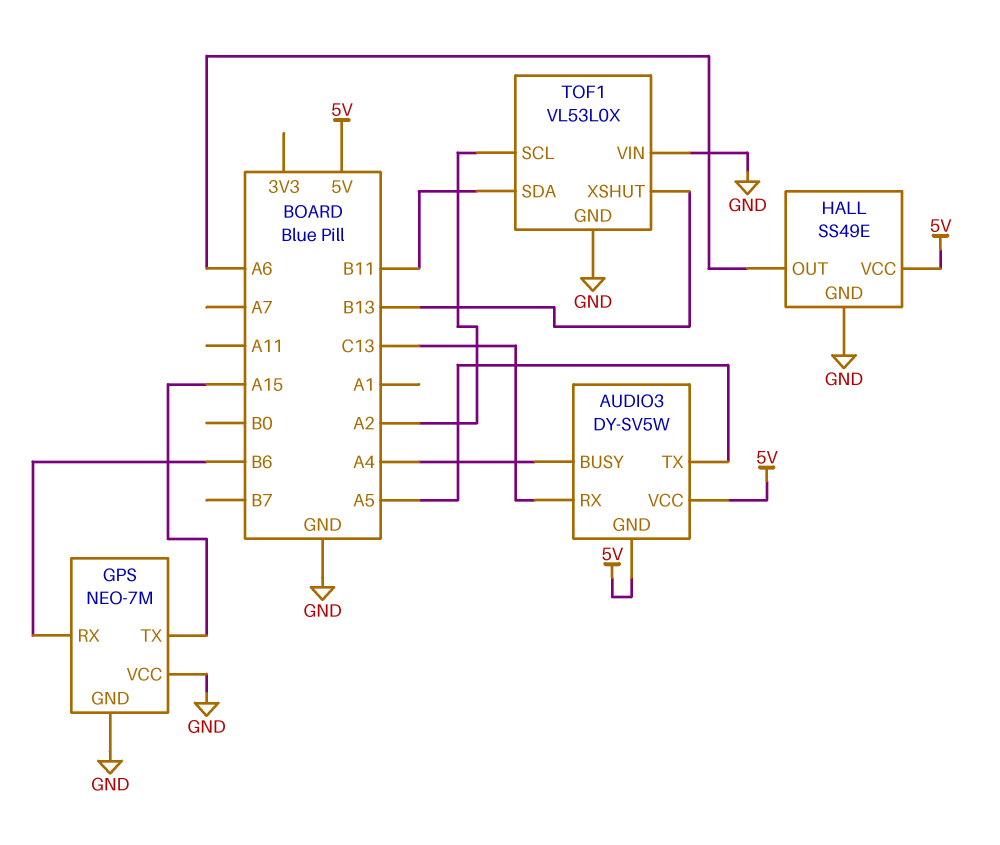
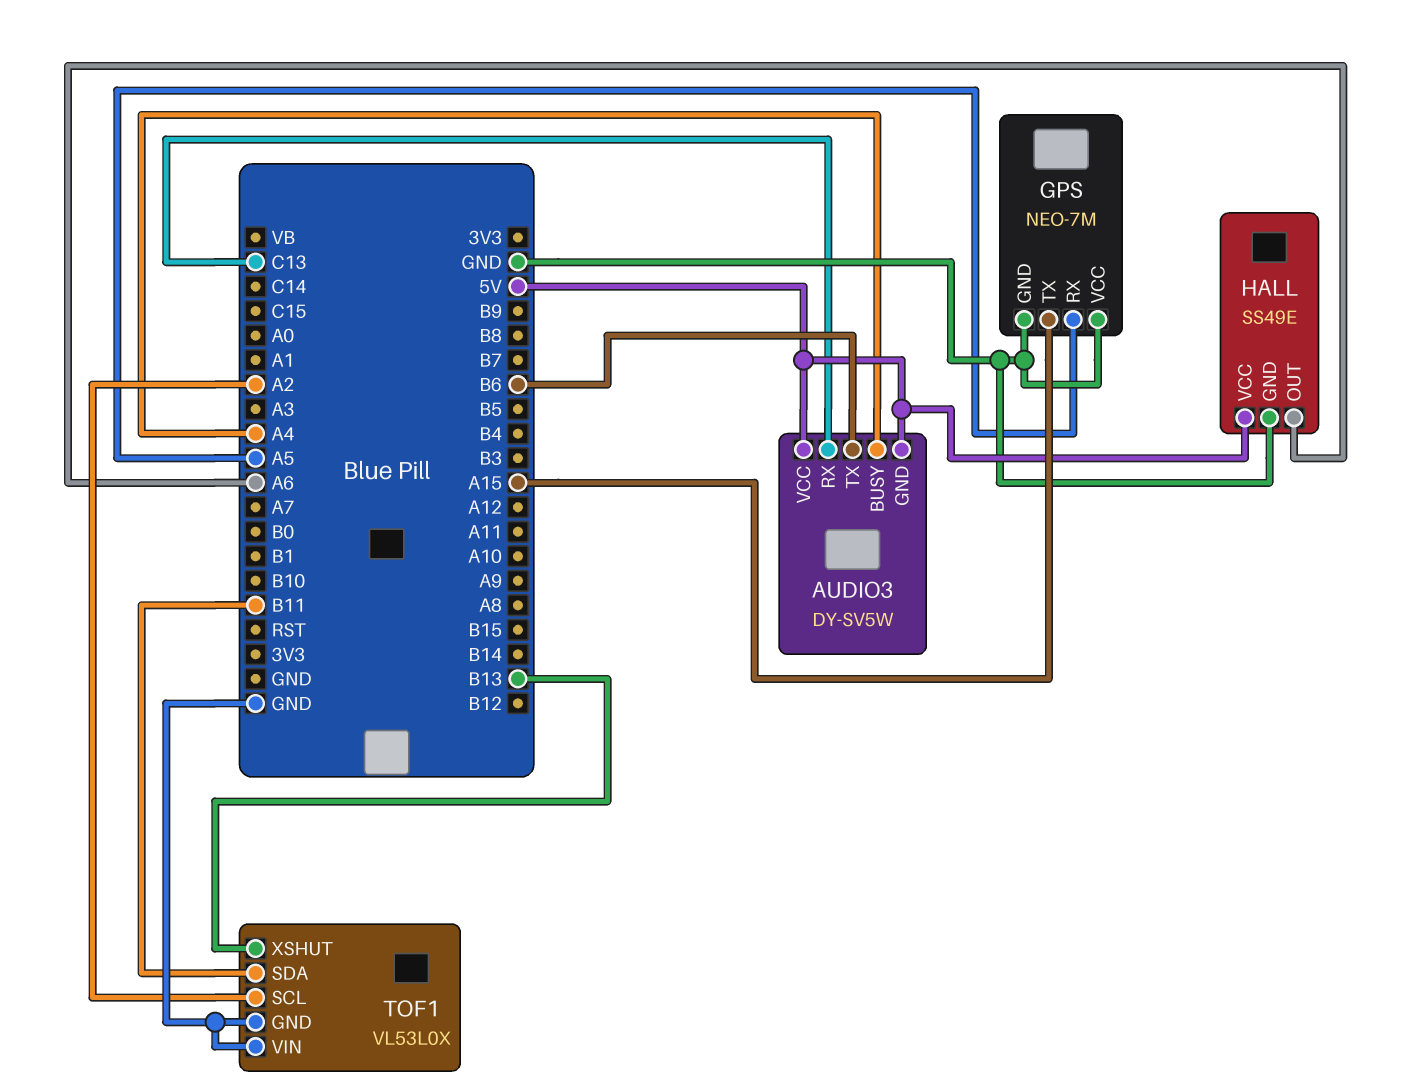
AUDIO3 pin TX: A5 -> B6
GPS pin RX: B6 -> A5

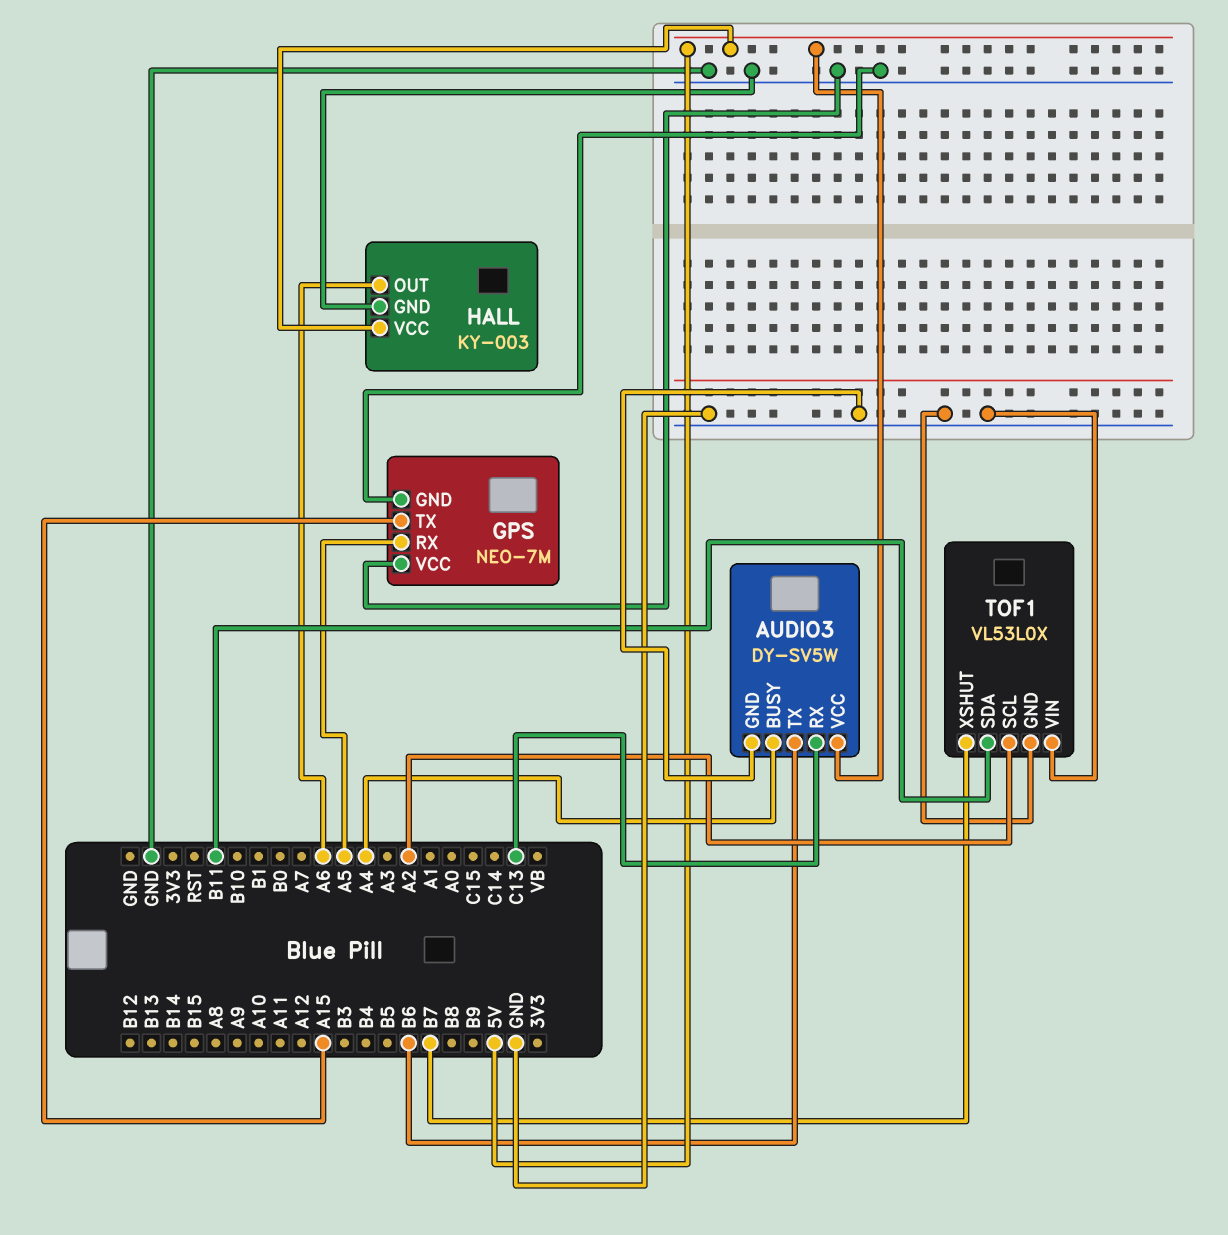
AUDIO3 pin GND: 5V -> GND
HALL: SS49E -> KY-003
TOF1 pin XSHUT: B13 -> B7

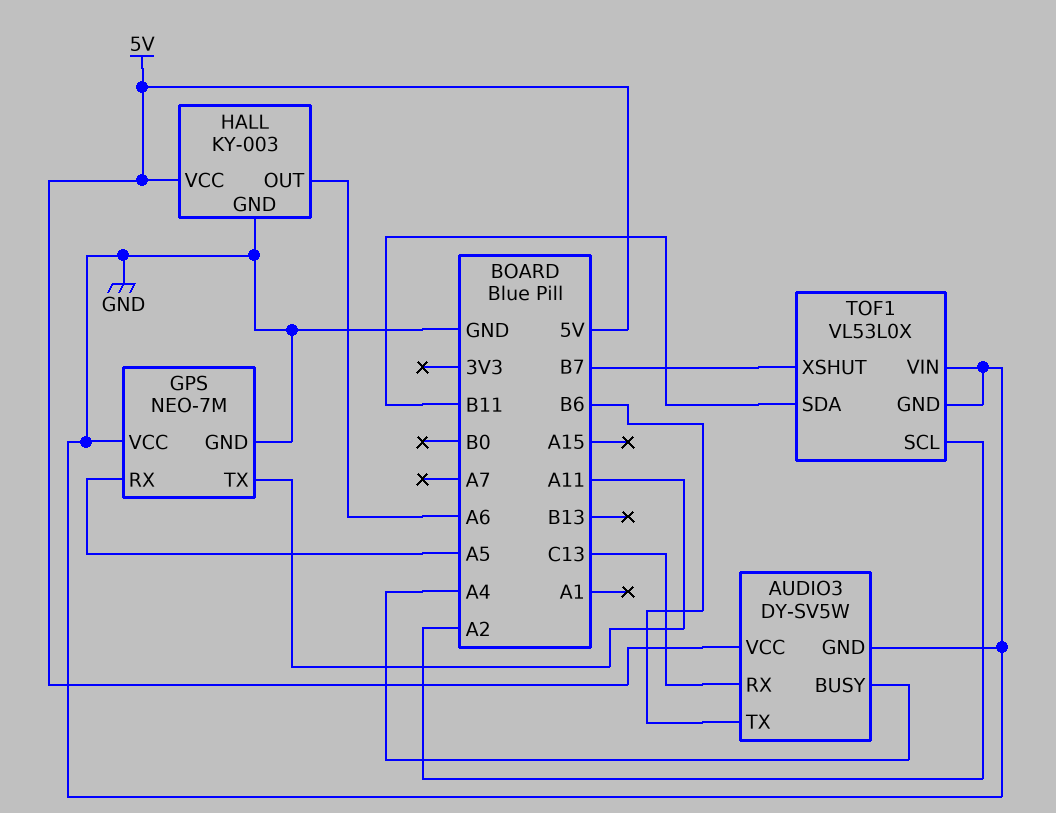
GPS pin TX: A15 -> A11

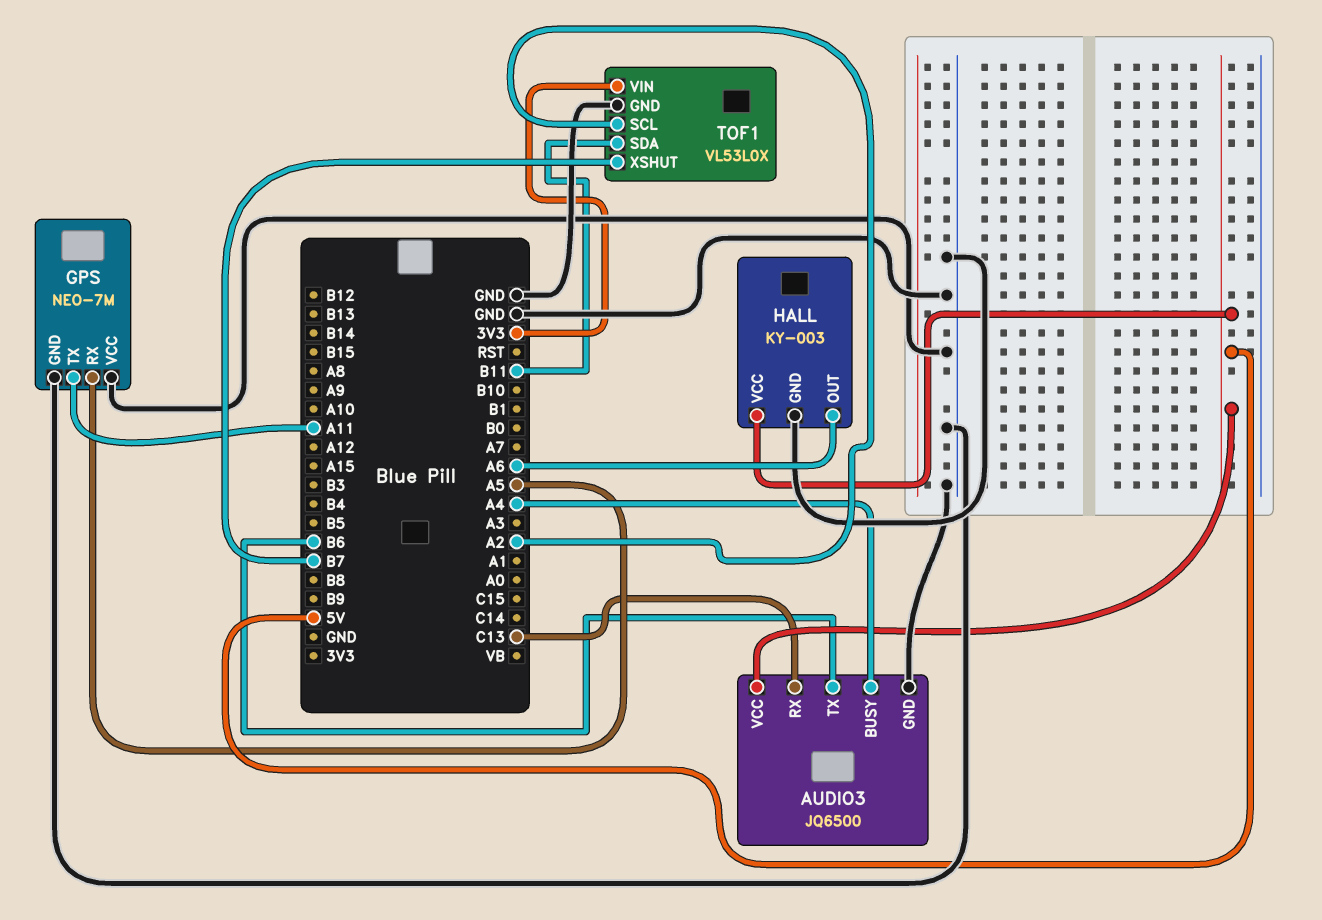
AUDIO3: DY-SV5W -> JQ6500
TOF1 pin VIN: GND -> 3V3

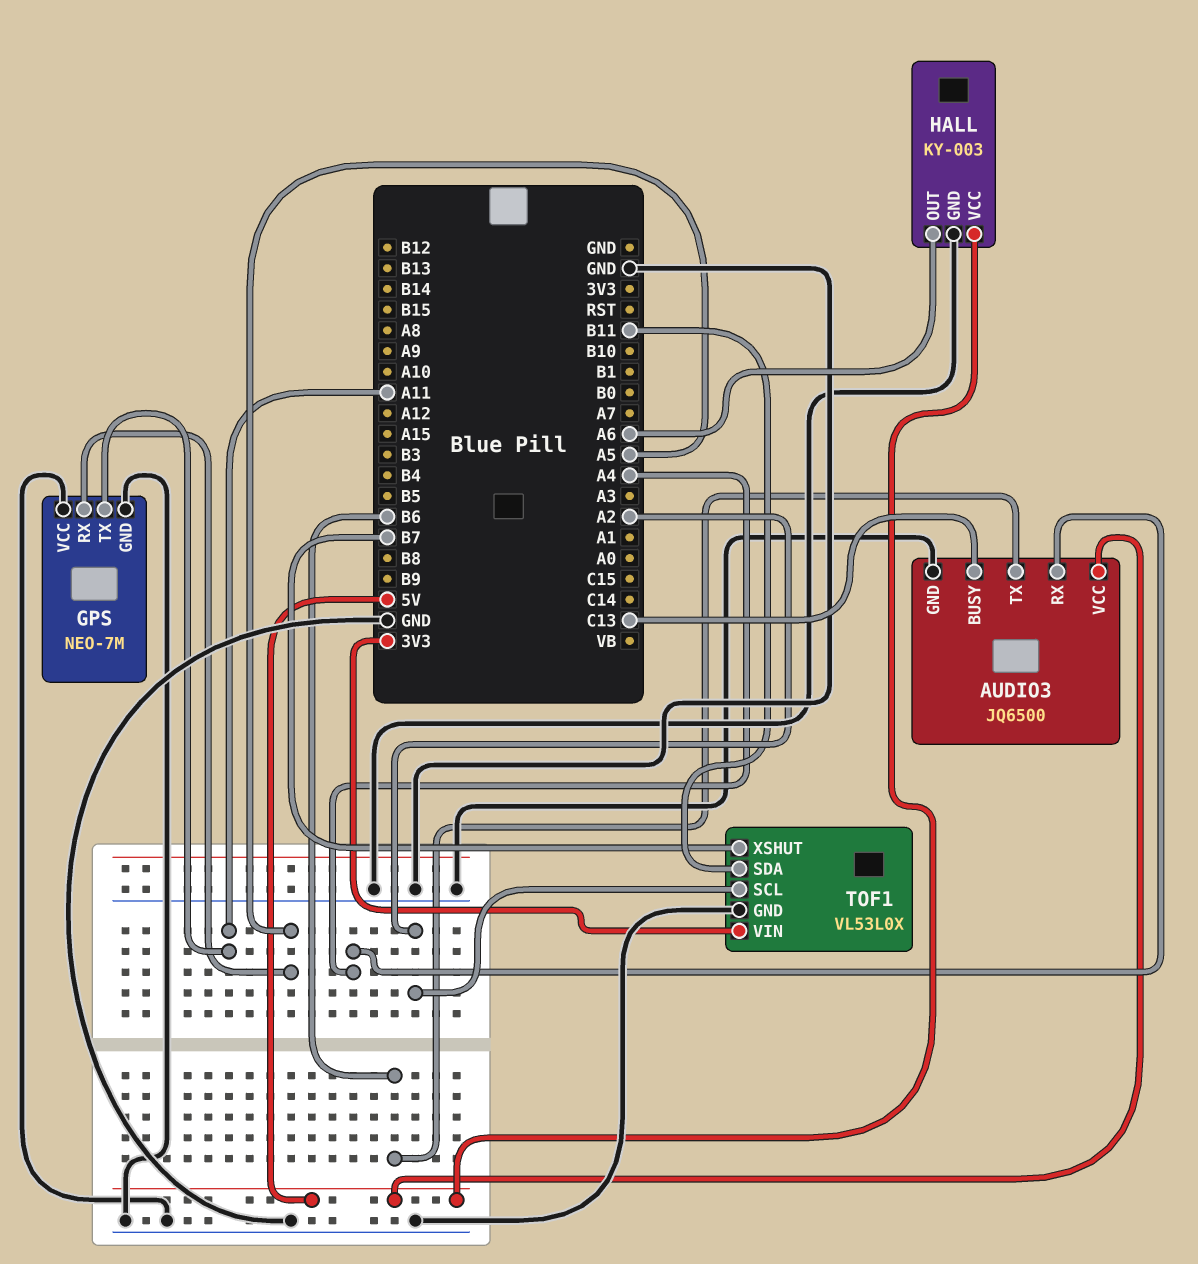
AUDIO3 pin BUSY: A4 -> C13
AUDIO3 pin RX: C13 -> A4

